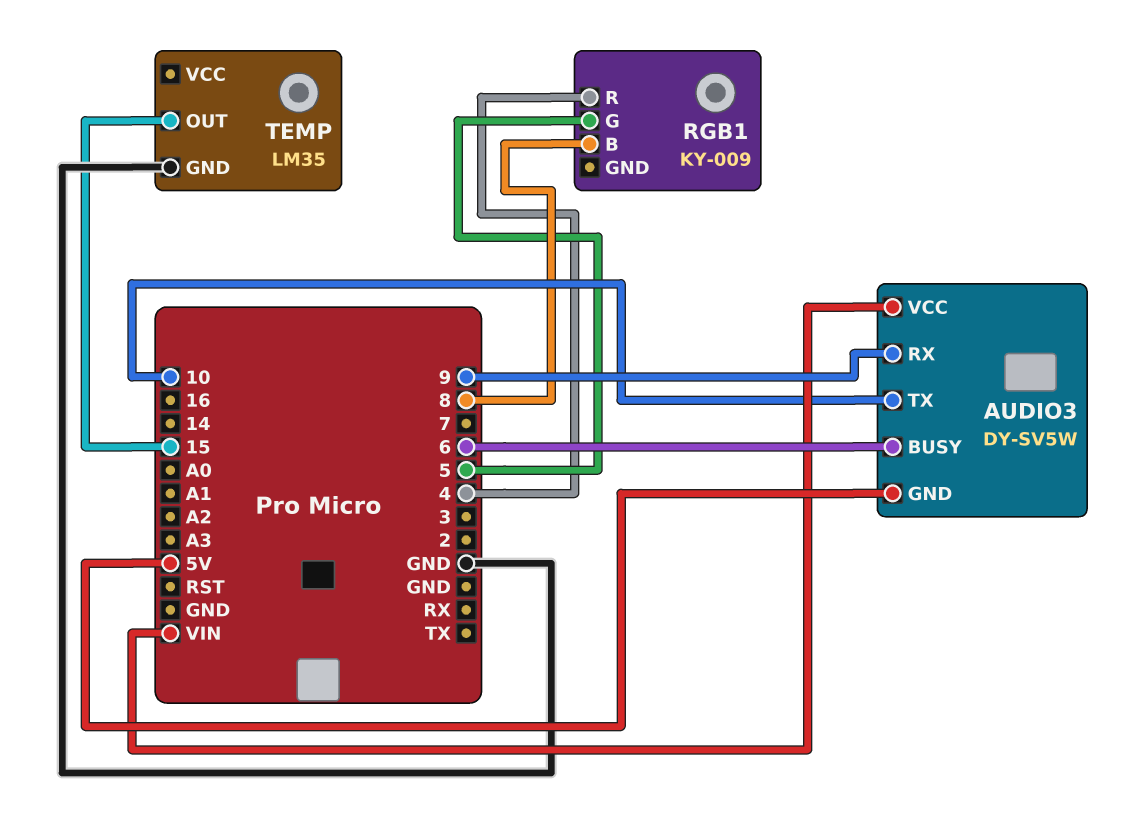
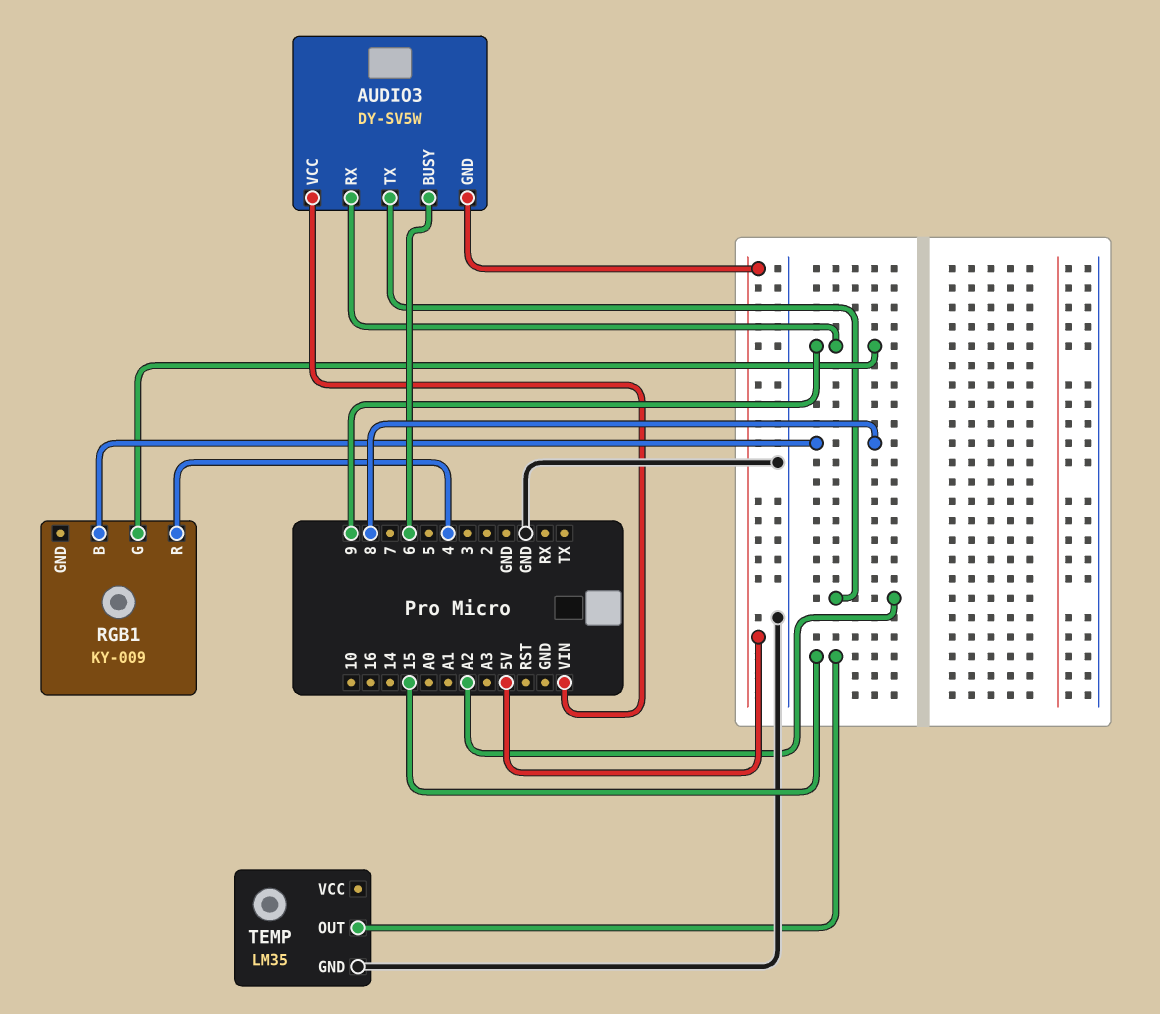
AUDIO3 pin TX: 10 -> A2
RGB1 pin G: 5 -> 9

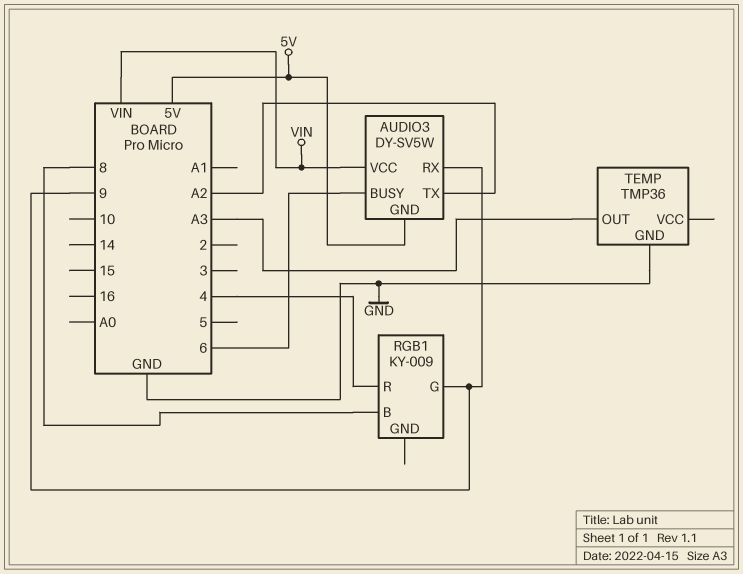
TEMP: LM35 -> TMP36
TEMP pin OUT: 15 -> A3

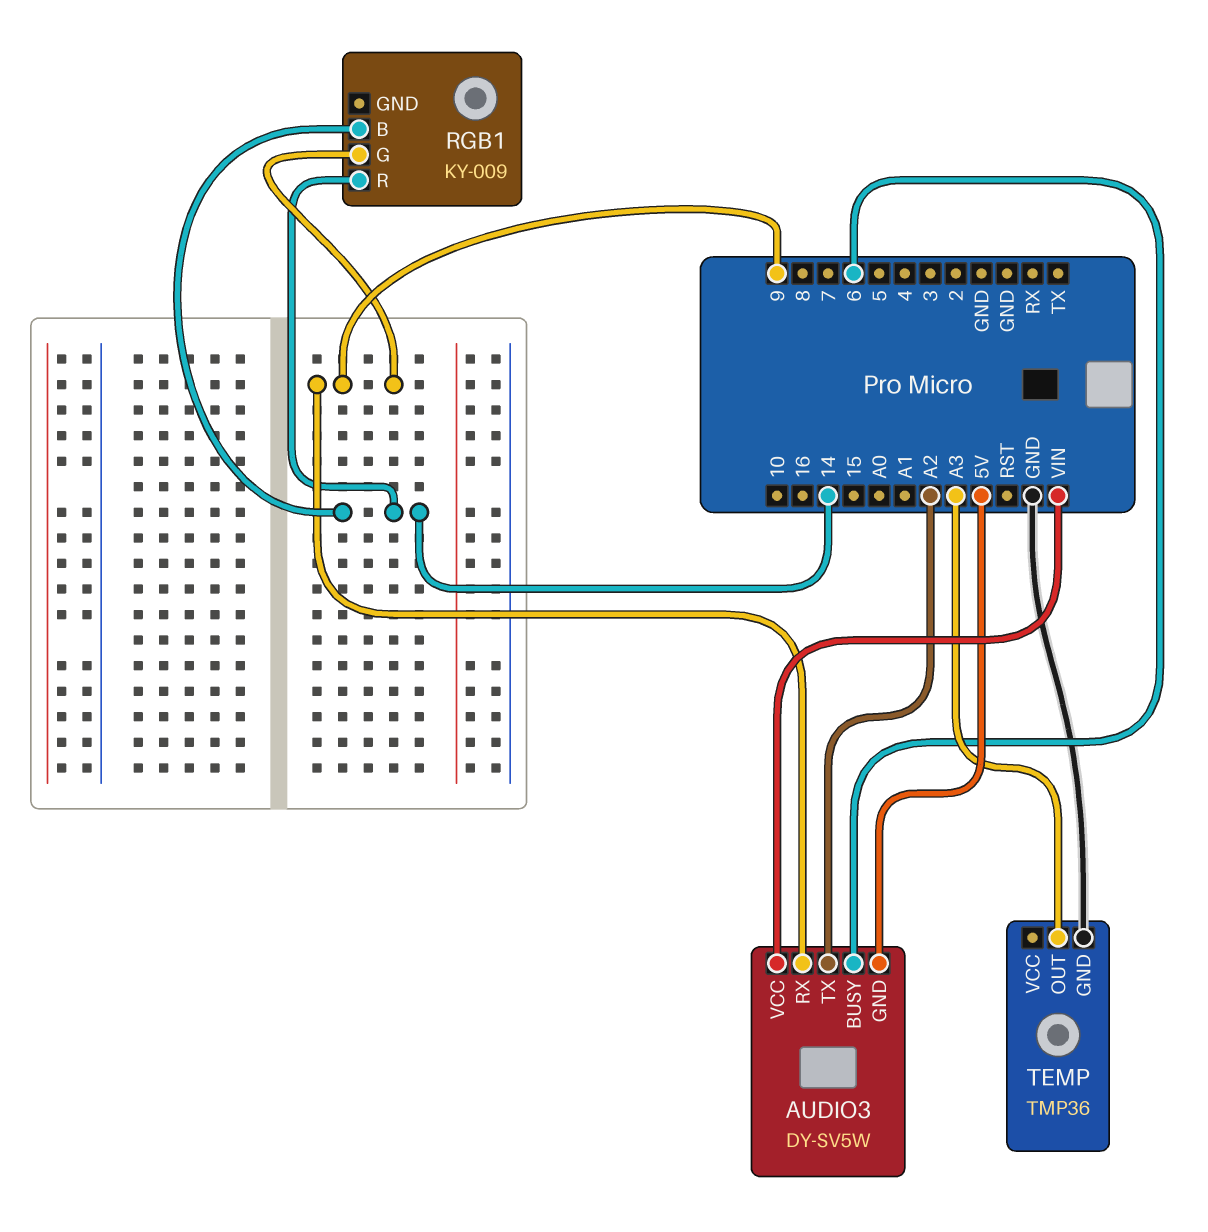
RGB1 pin B: 8 -> 14
RGB1 pin R: 4 -> 14

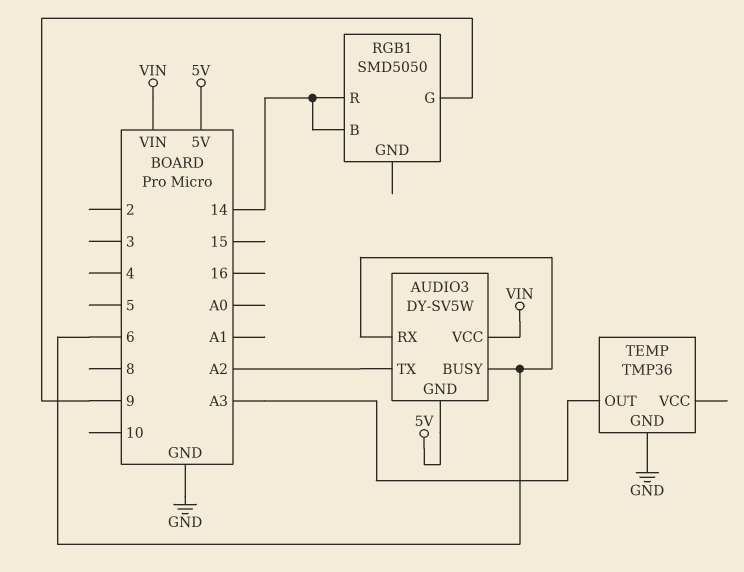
AUDIO3 pin RX: 9 -> 6
RGB1: KY-009 -> SMD5050

